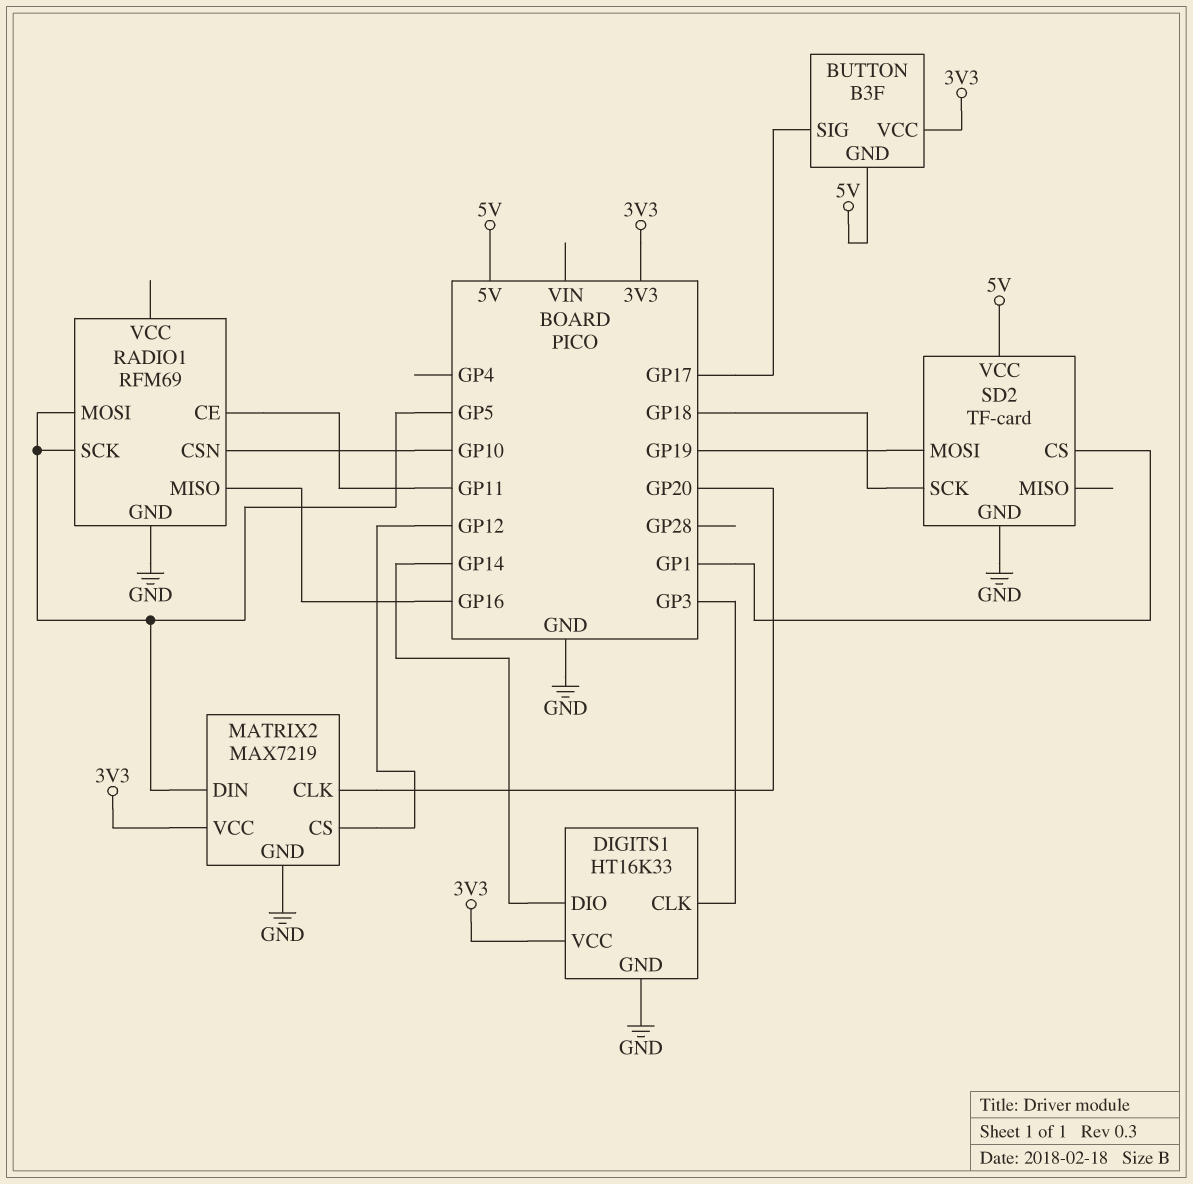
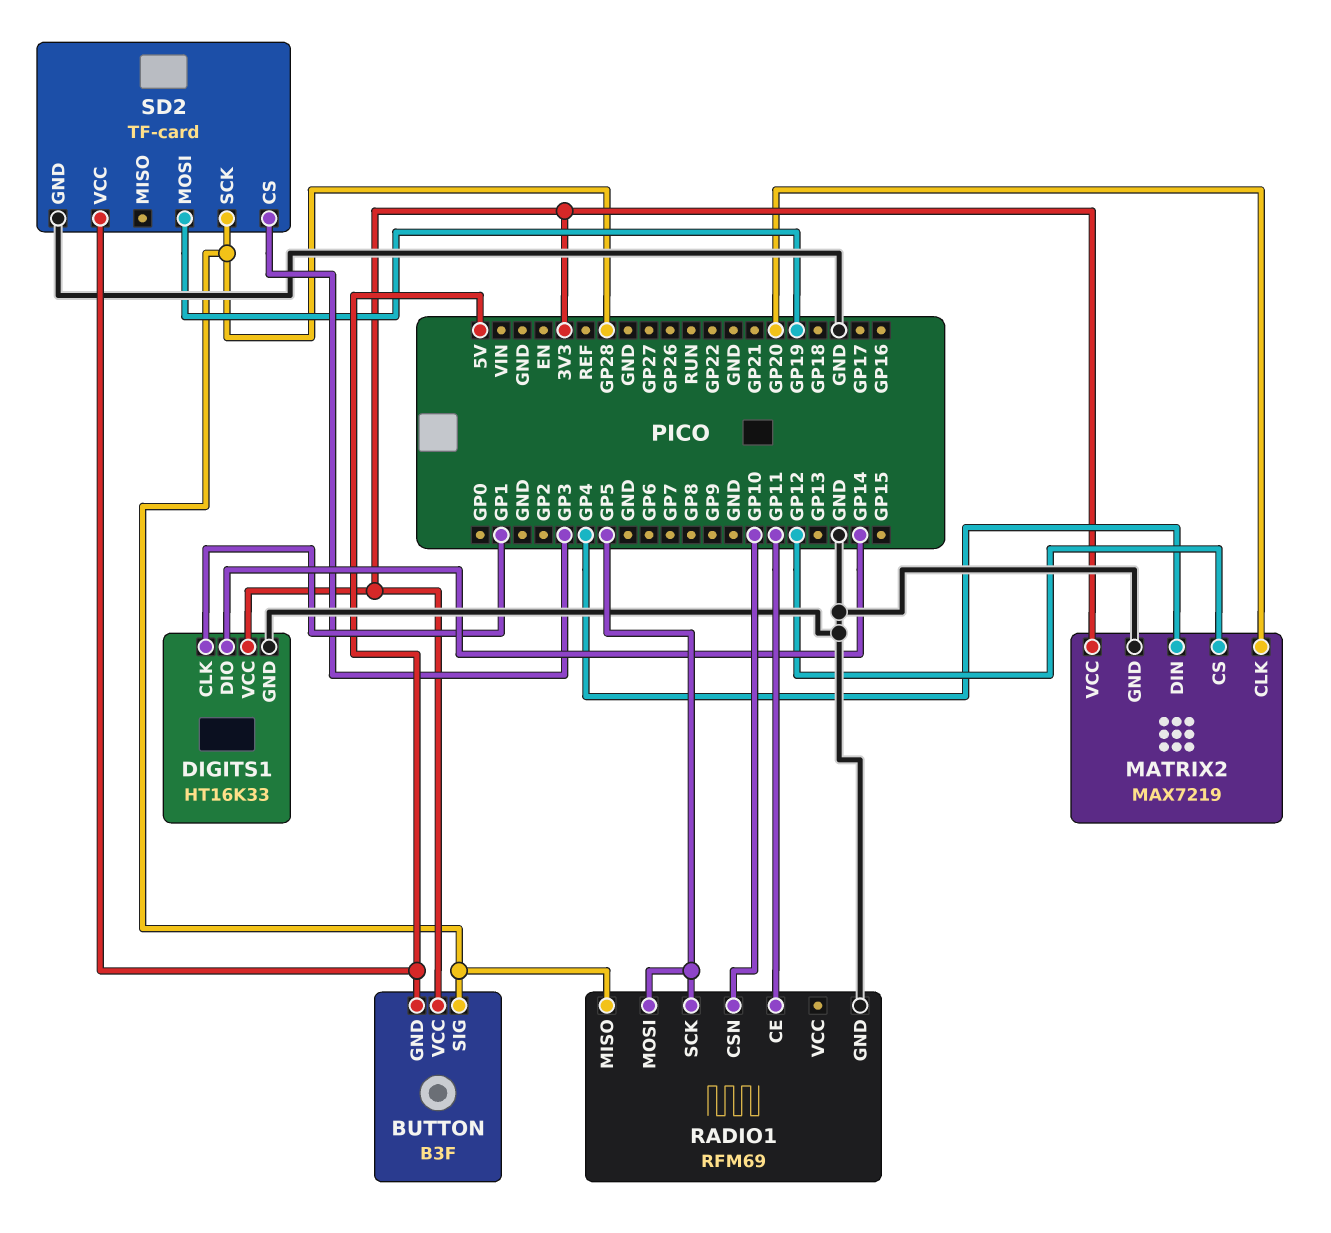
BUTTON pin SIG: GP17 -> GP28
DIGITS1 pin CLK: GP3 -> GP1
MATRIX2 pin DIN: GP5 -> GP4
RADIO1 pin MISO: GP16 -> GP28
SD2 pin CS: GP1 -> GP3
SD2 pin SCK: GP18 -> GP28

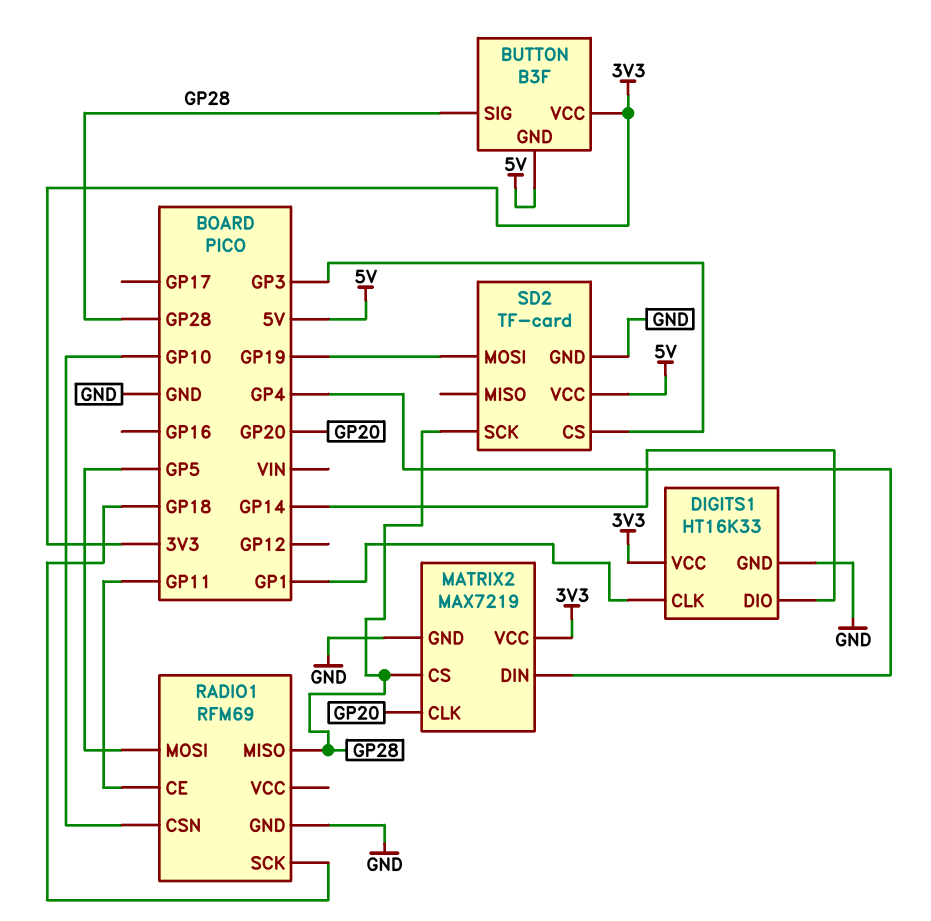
MATRIX2 pin CS: GP12 -> GP28
RADIO1 pin SCK: GP5 -> GP18

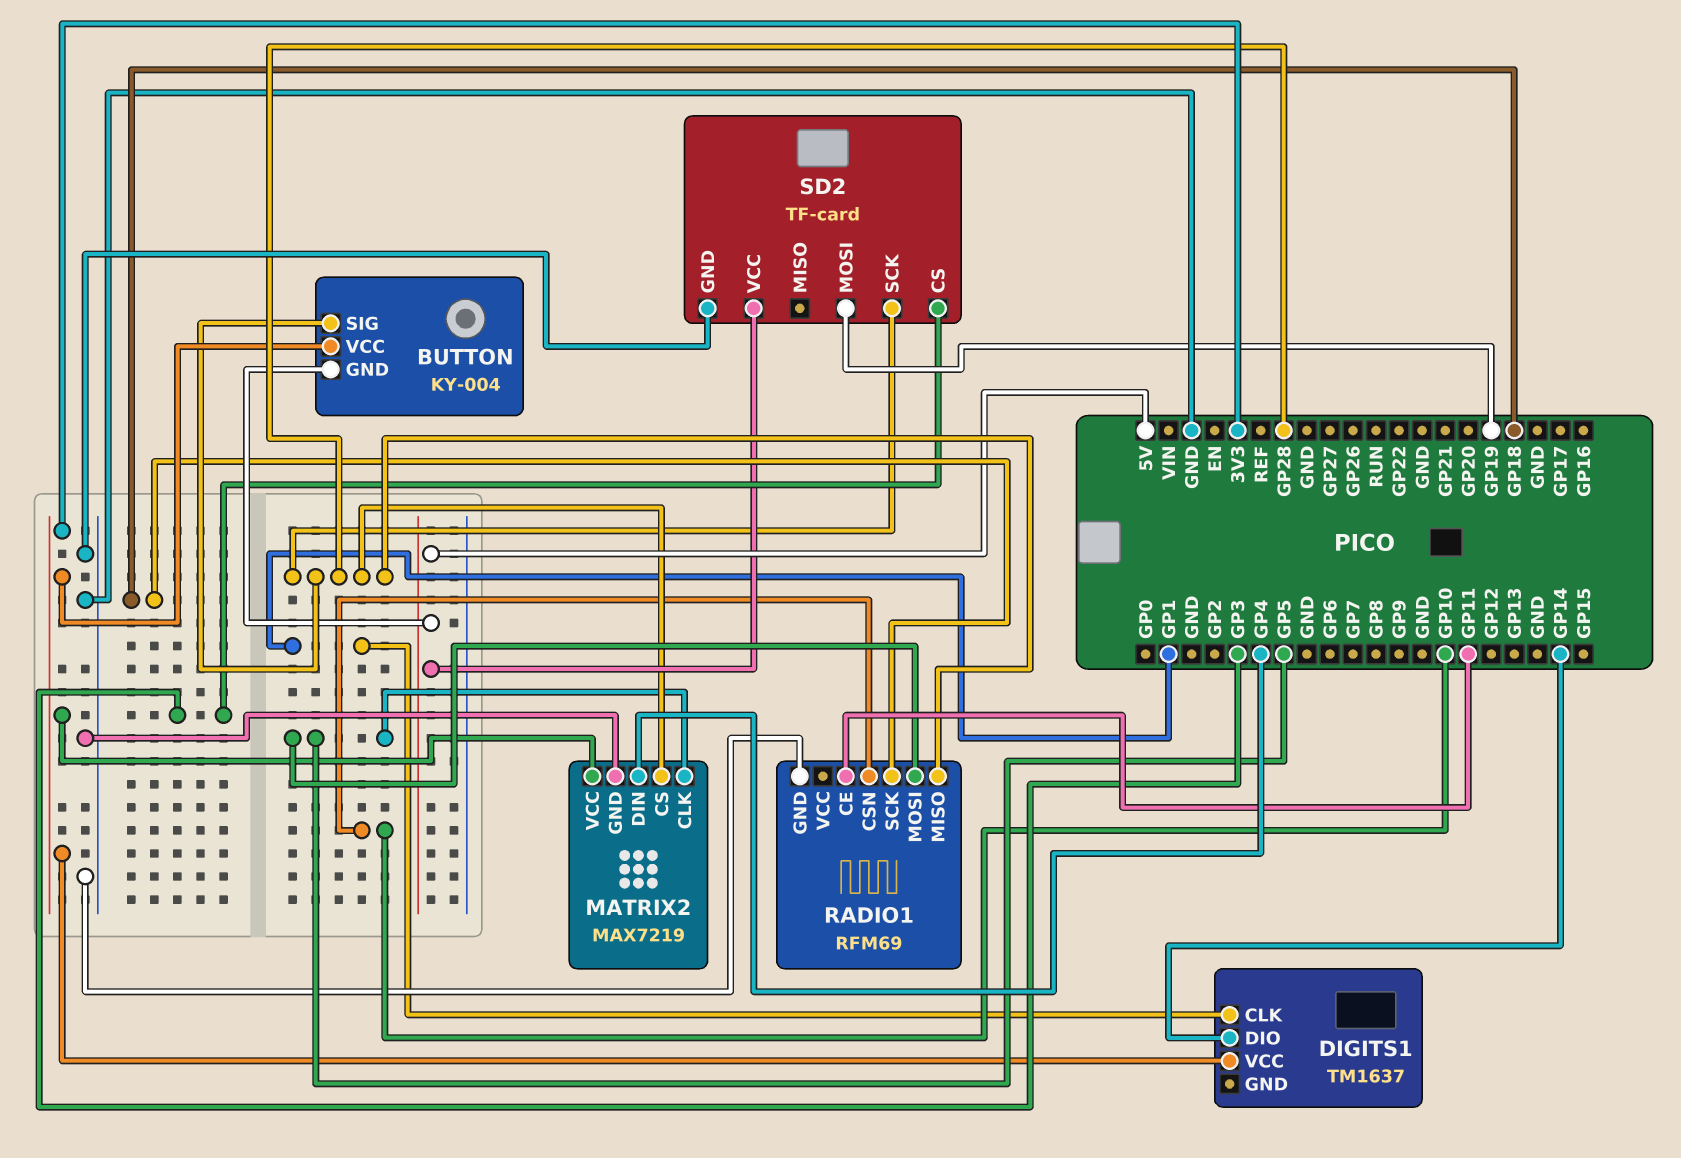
BUTTON: B3F -> KY-004
DIGITS1: HT16K33 -> TM1637
DIGITS1 pin GND: GND -> none
MATRIX2 pin CLK: GP20 -> GP5

